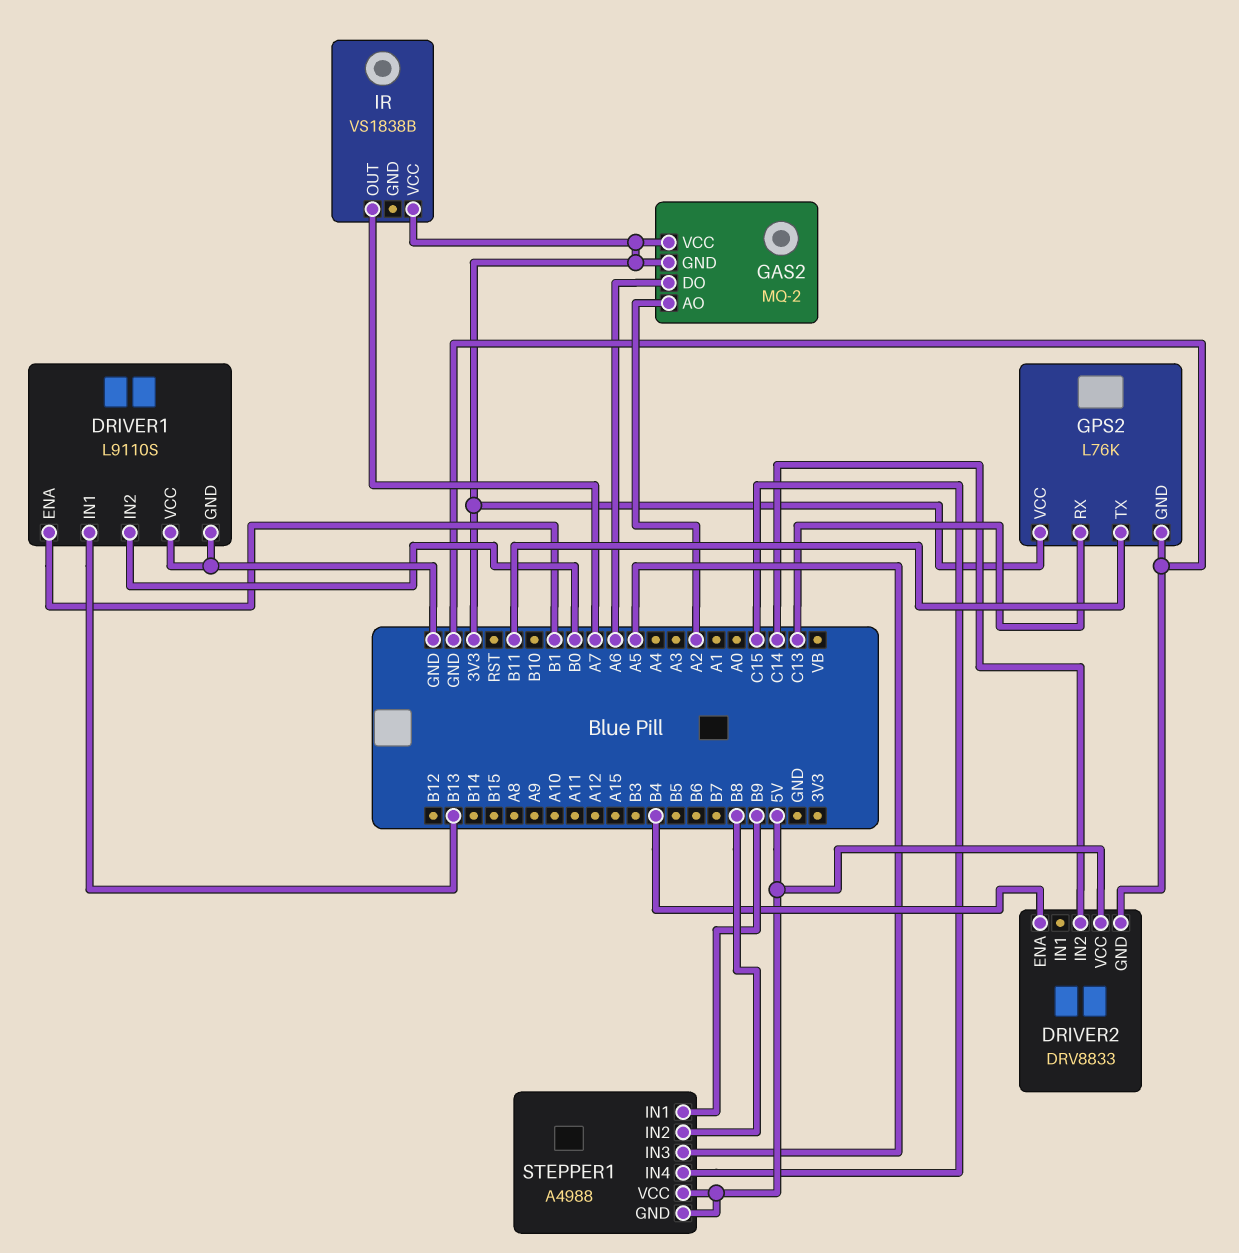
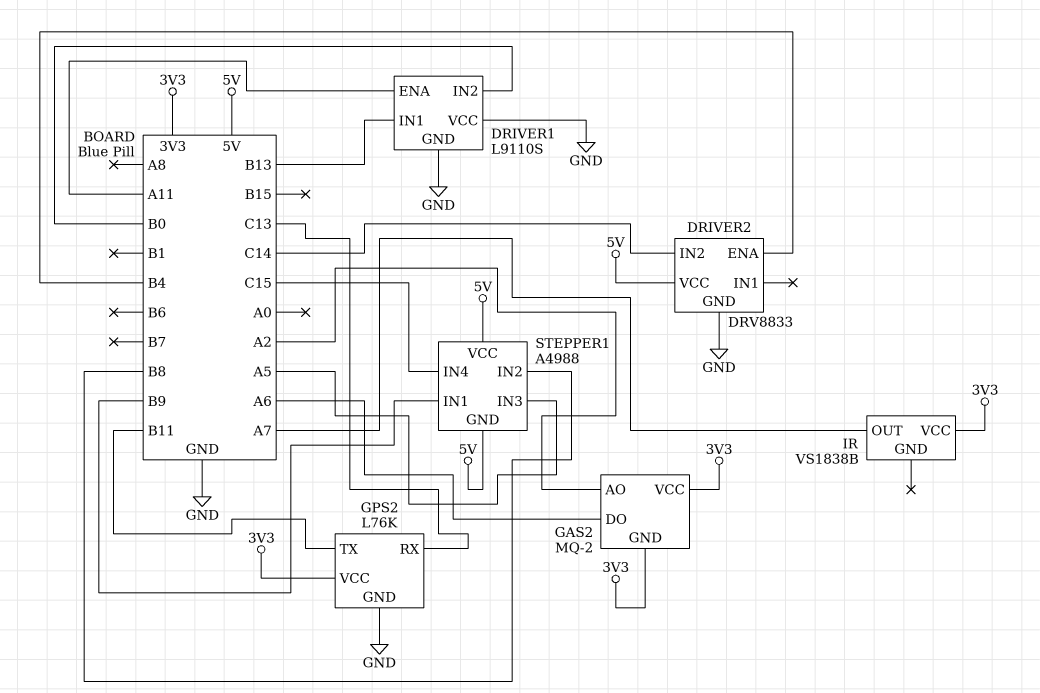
DRIVER1 pin ENA: B1 -> A11

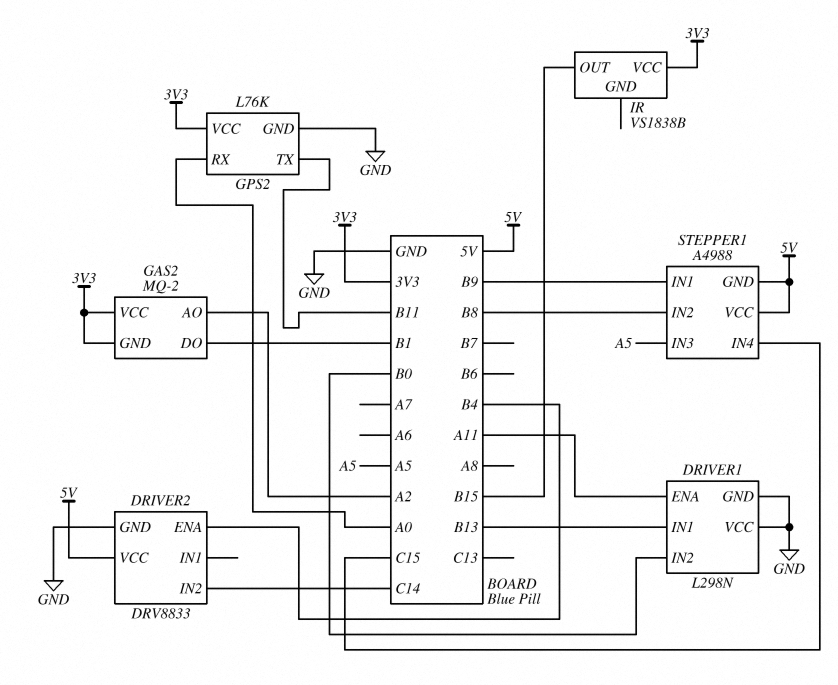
DRIVER1: L9110S -> L298N
GAS2 pin DO: A6 -> B1
GPS2 pin RX: C13 -> A0
IR pin OUT: A7 -> B15

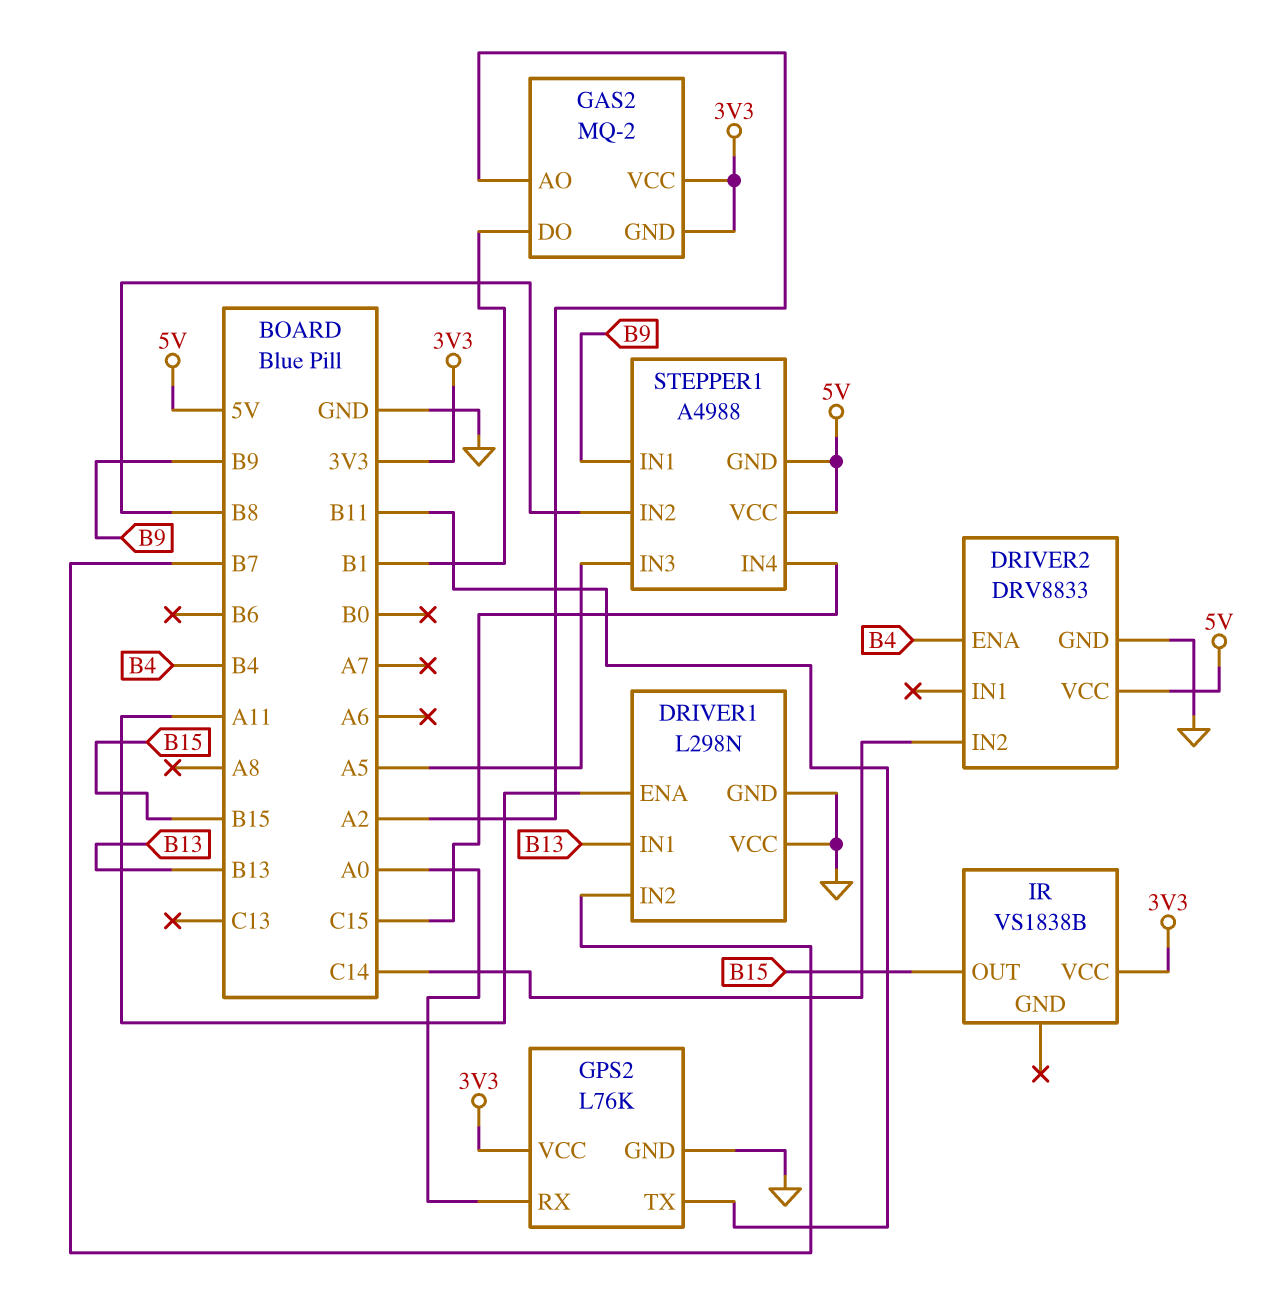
DRIVER1 pin IN2: B0 -> B7

